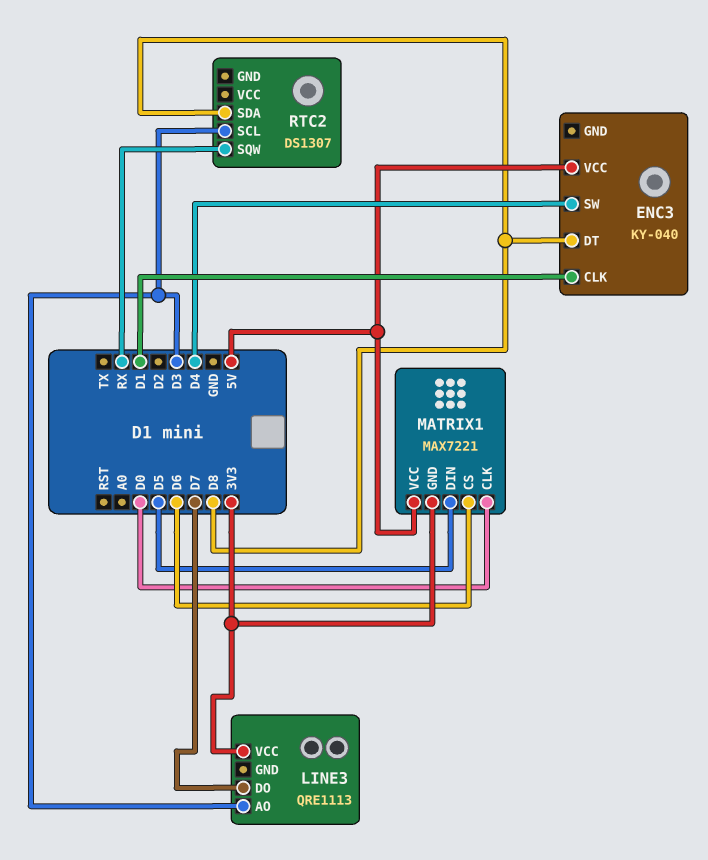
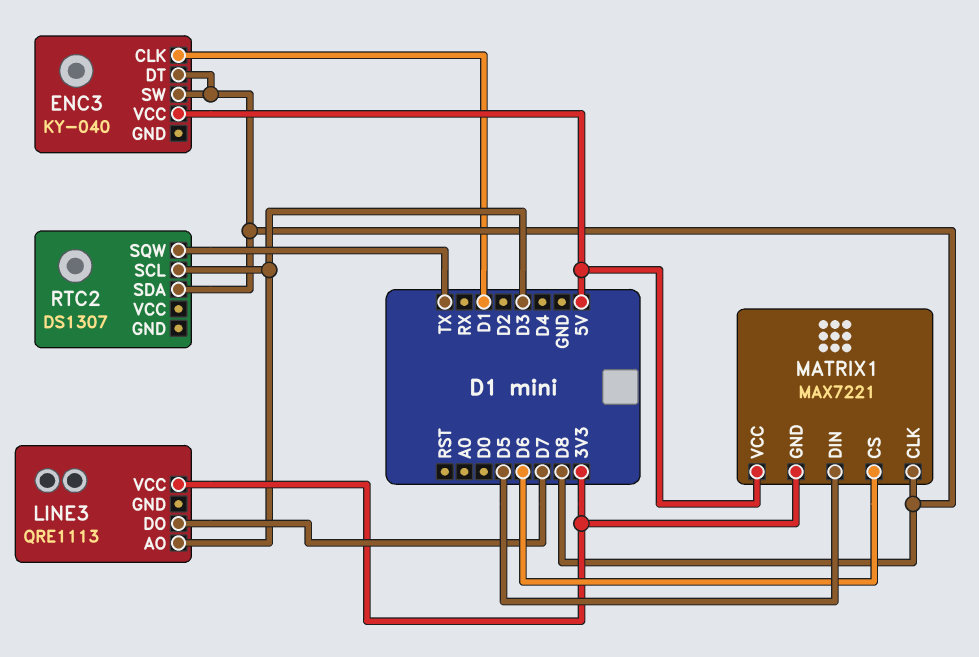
ENC3 pin SW: D4 -> D8
MATRIX1 pin CLK: D0 -> D8
RTC2 pin SQW: RX -> TX

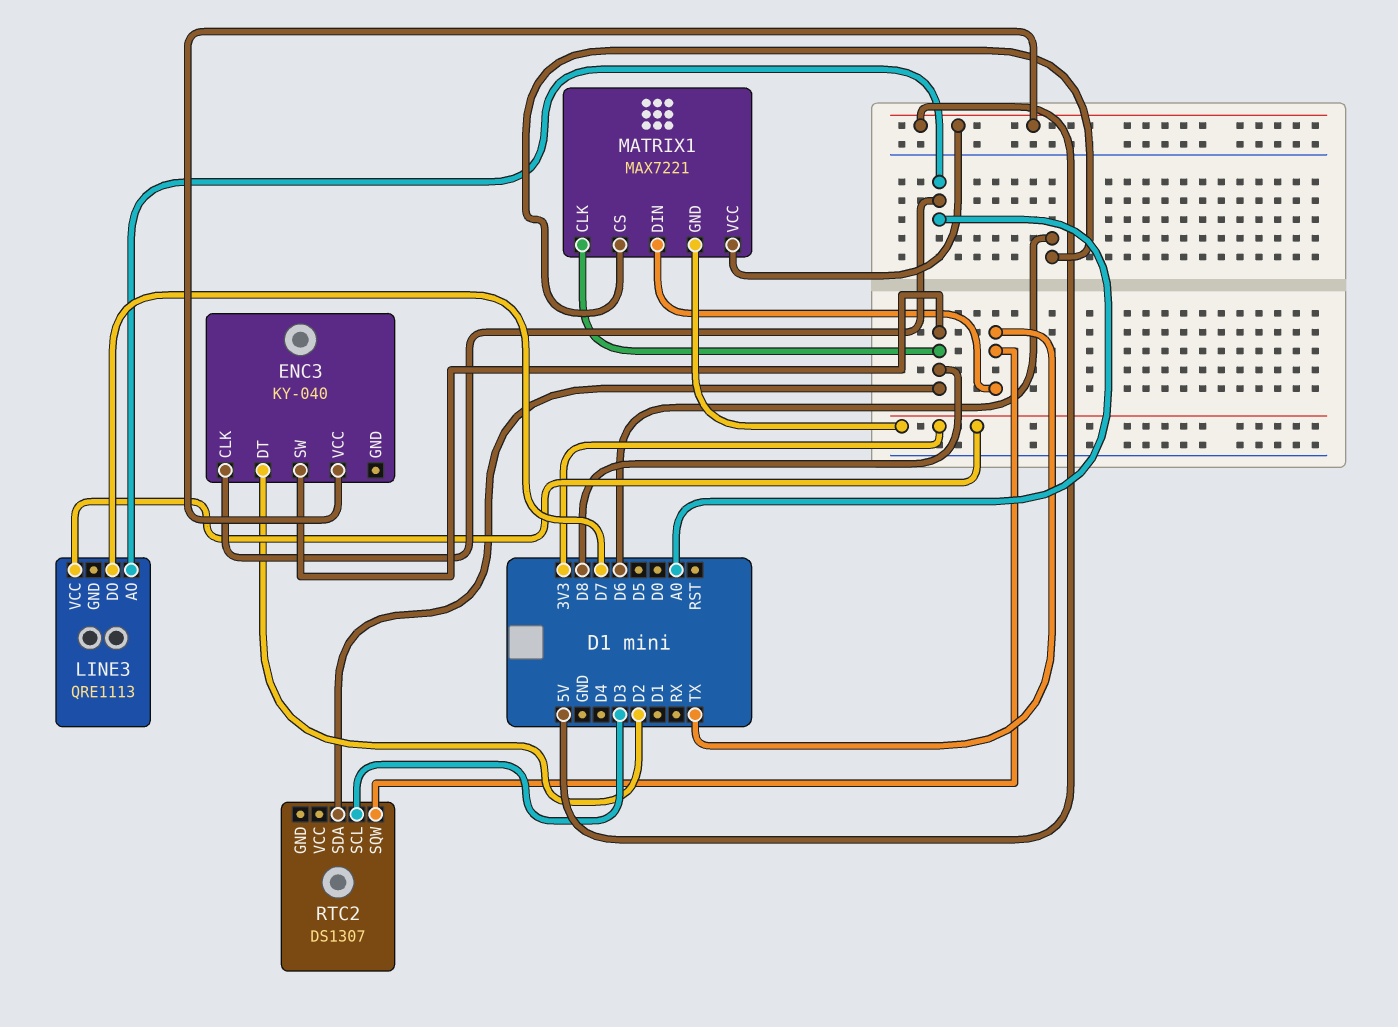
ENC3 pin CLK: D1 -> A0
ENC3 pin DT: D8 -> D2
LINE3 pin AO: D3 -> A0
MATRIX1 pin DIN: D5 -> TX

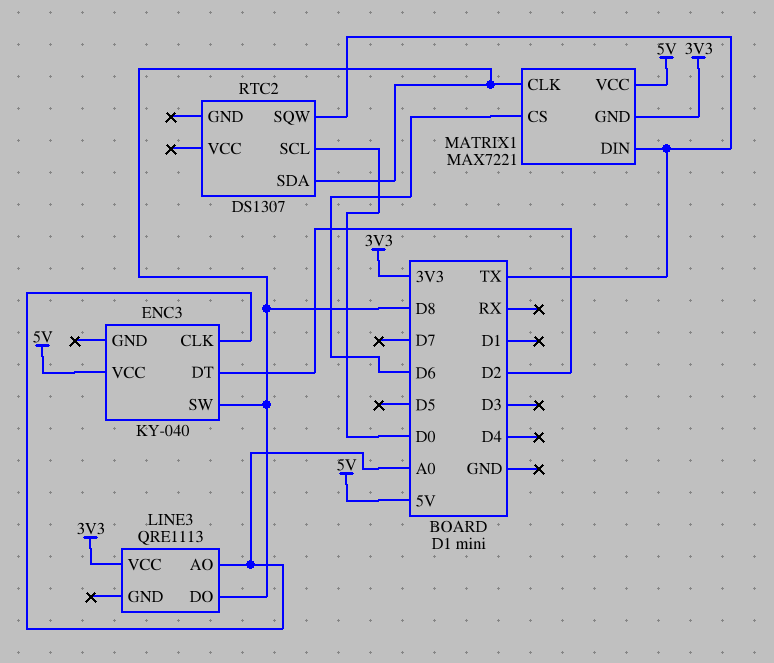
LINE3 pin DO: D7 -> D8
RTC2 pin SCL: D3 -> D0

